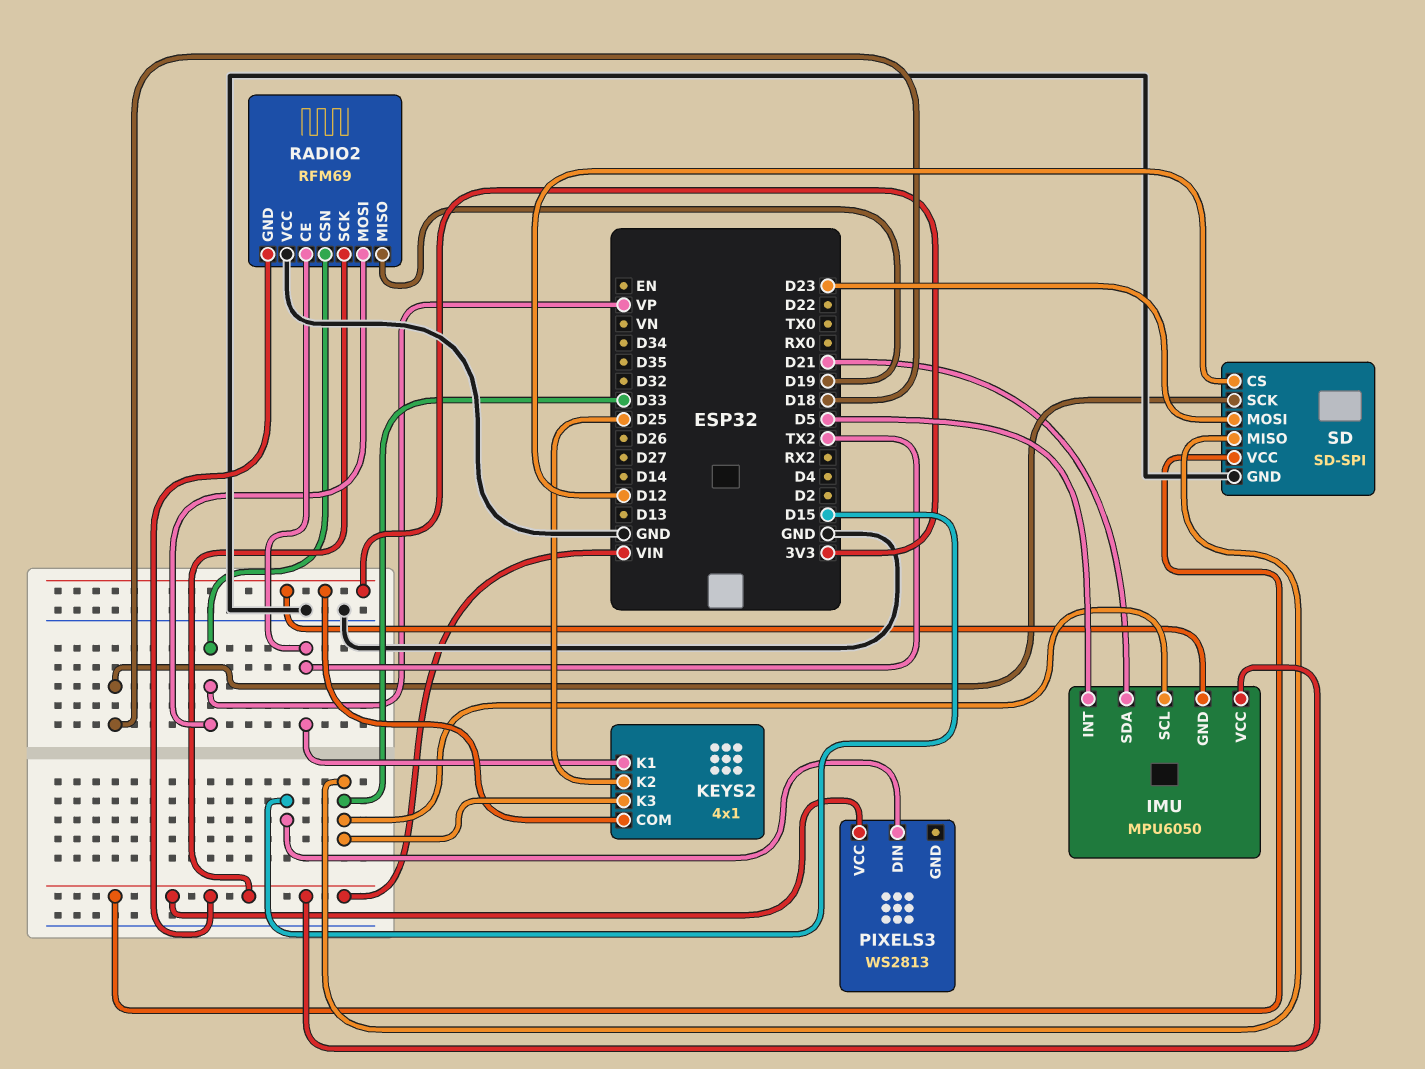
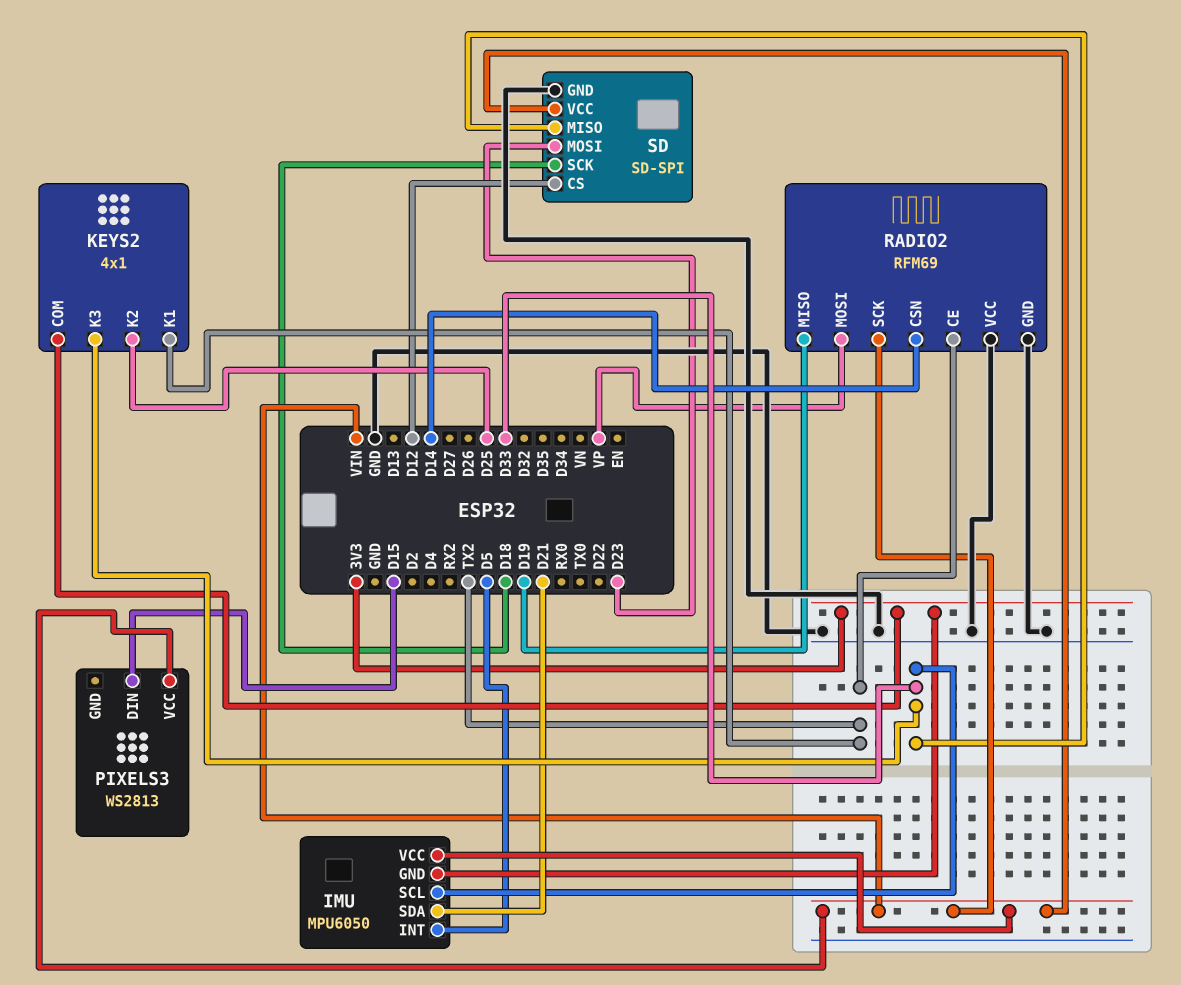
RADIO2 pin CSN: VP -> D14
RADIO2 pin GND: VIN -> GND

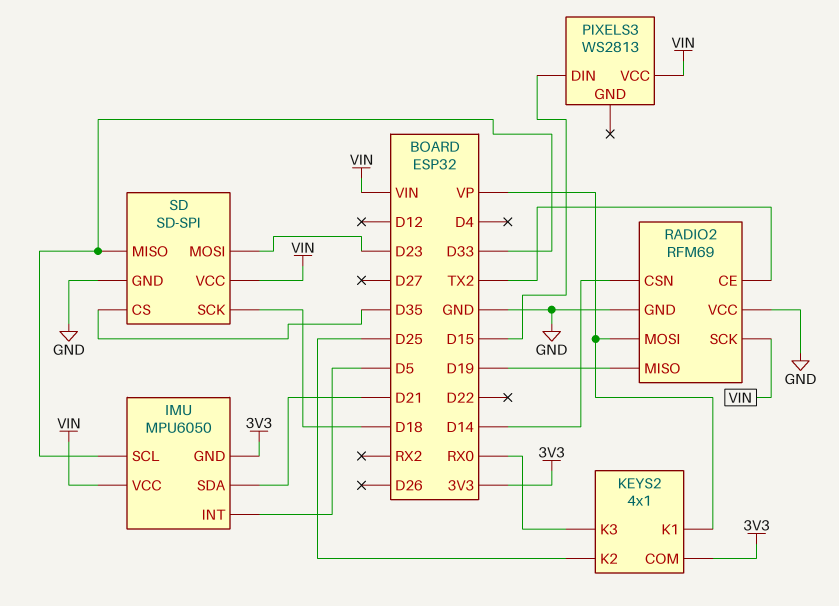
KEYS2 pin K1: TX2 -> VP
KEYS2 pin K3: D33 -> RX0
SD pin CS: D12 -> D35

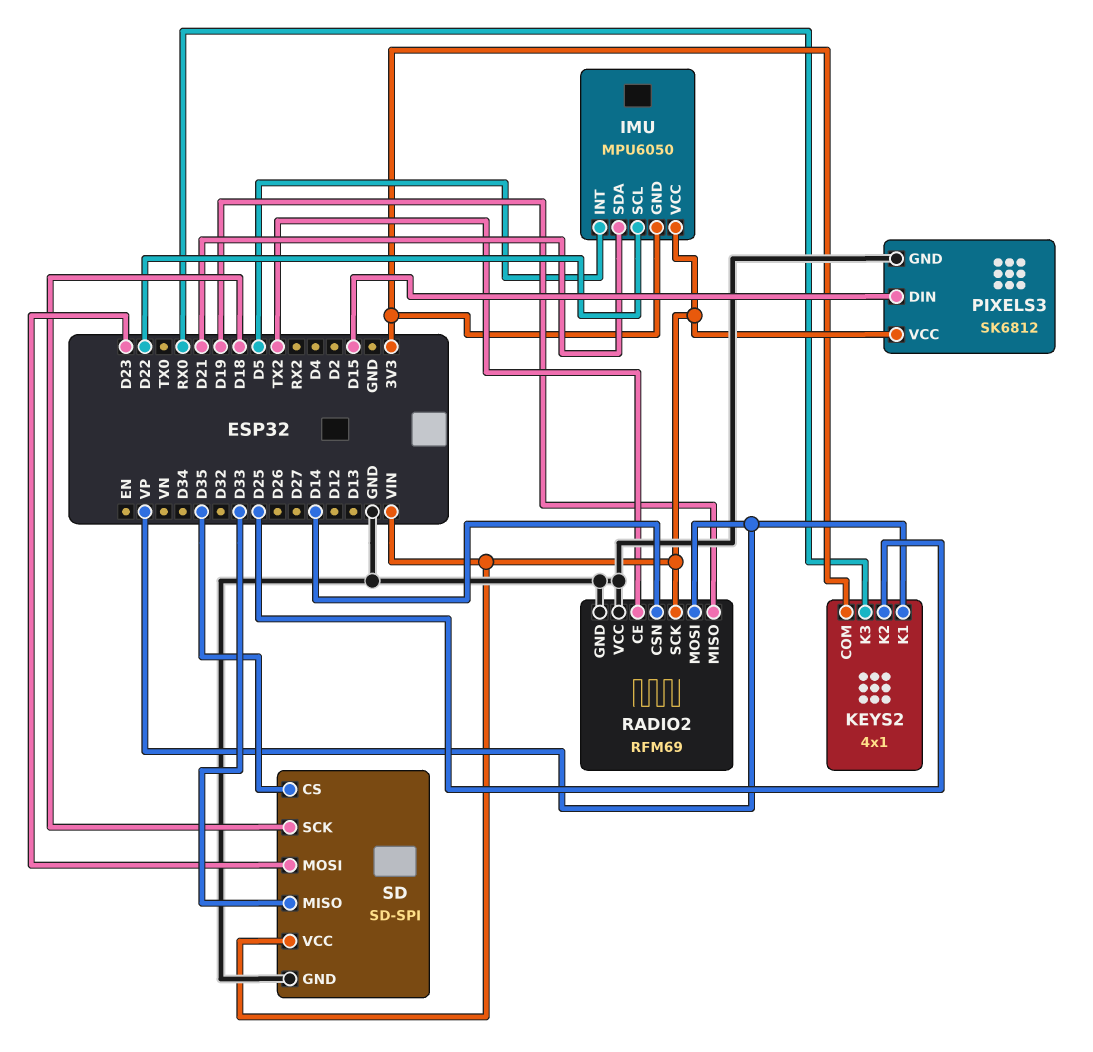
IMU pin SCL: D33 -> D22
PIXELS3: WS2813 -> SK6812
PIXELS3 pin GND: none -> GND

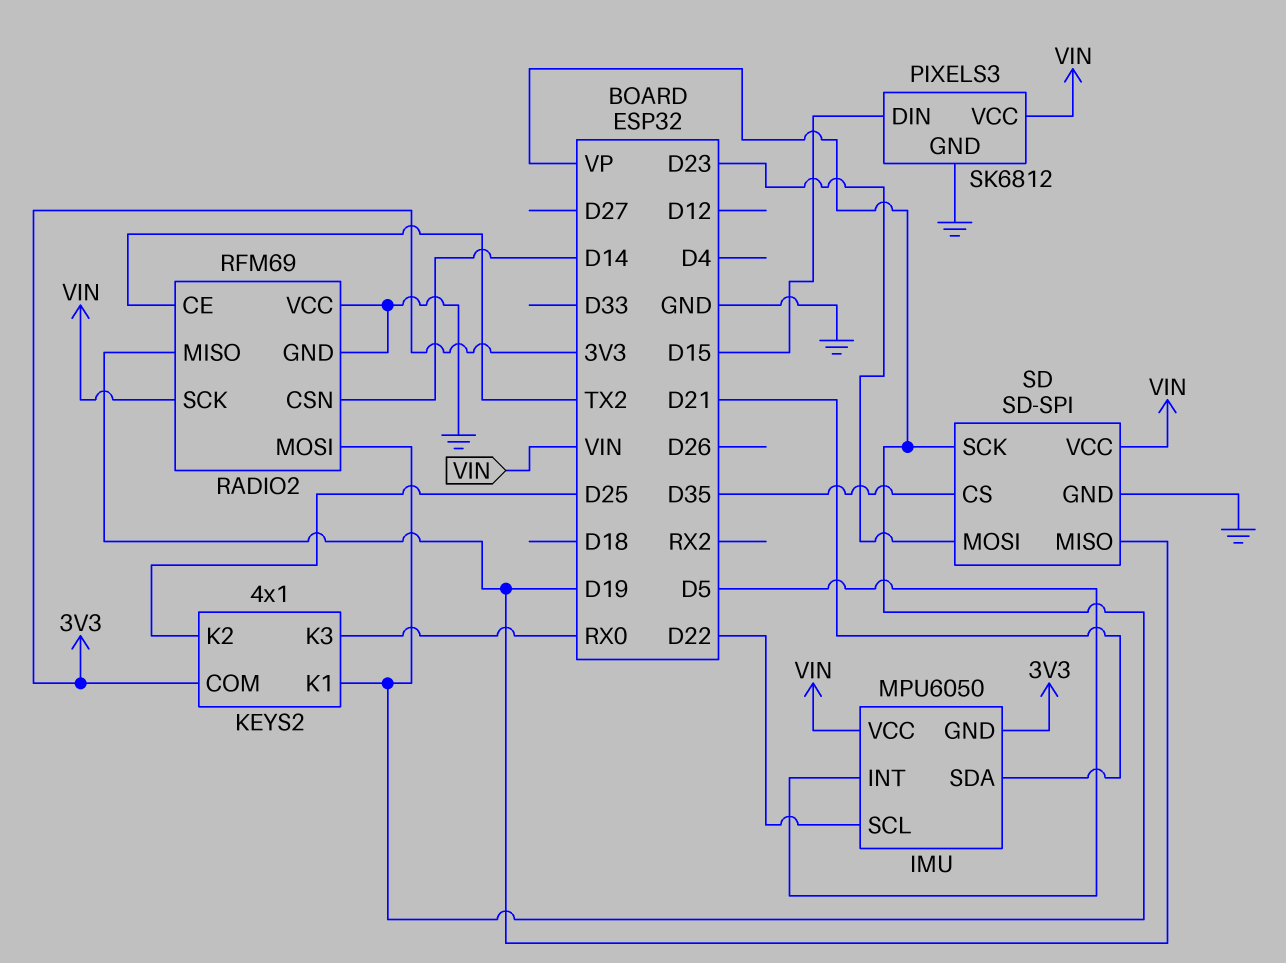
SD pin MISO: D33 -> D19
SD pin SCK: D18 -> VP

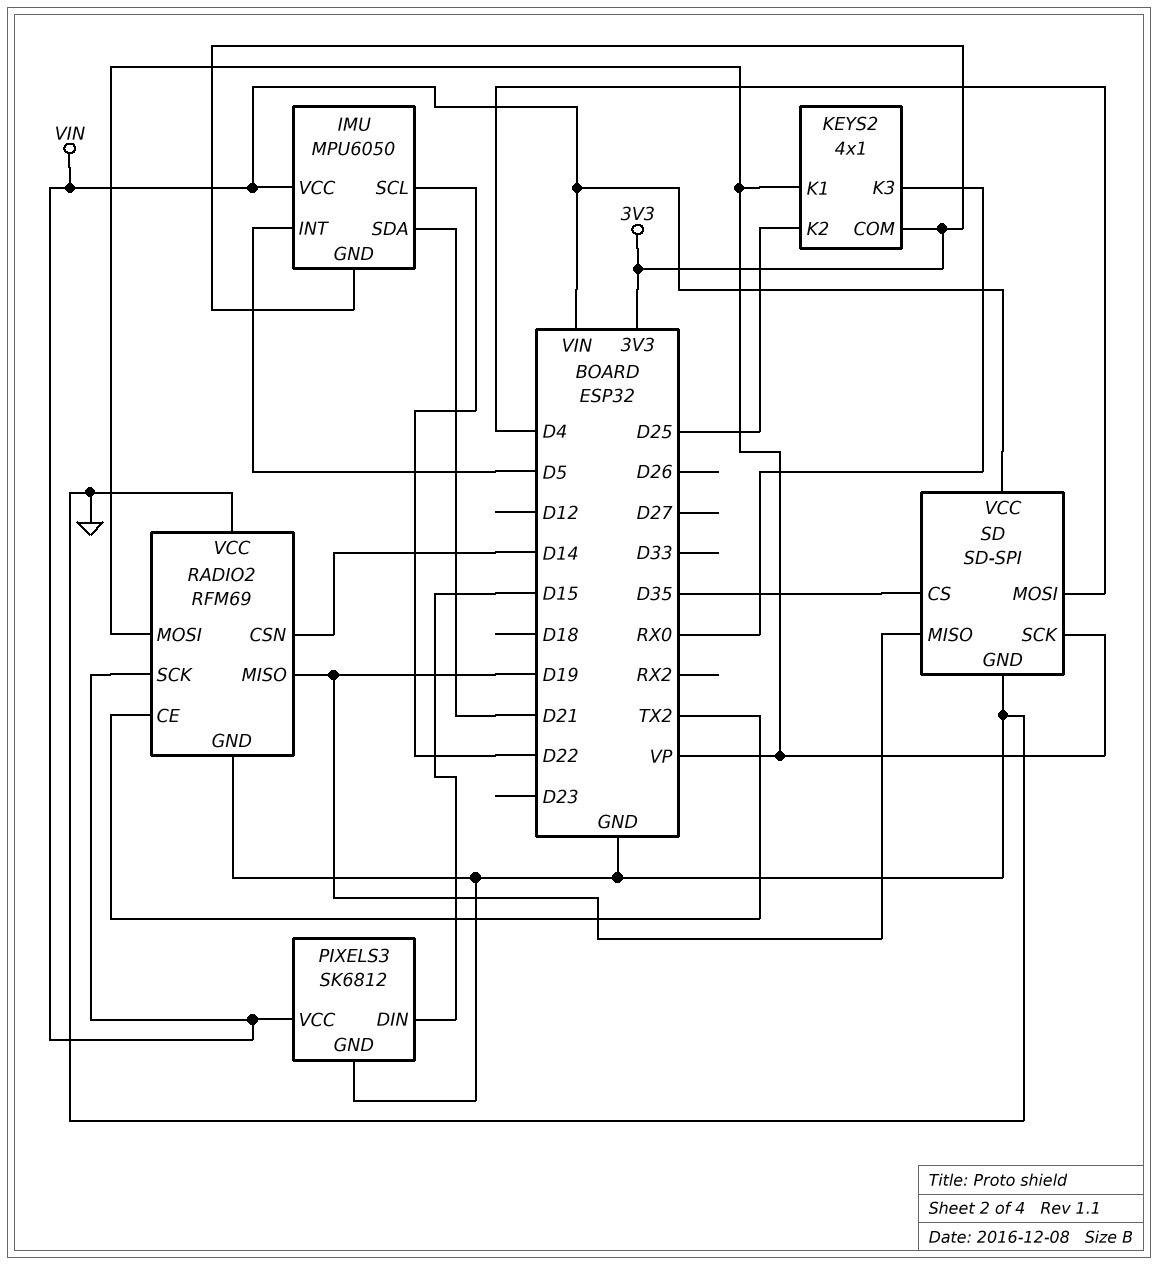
SD pin MOSI: D23 -> D4

